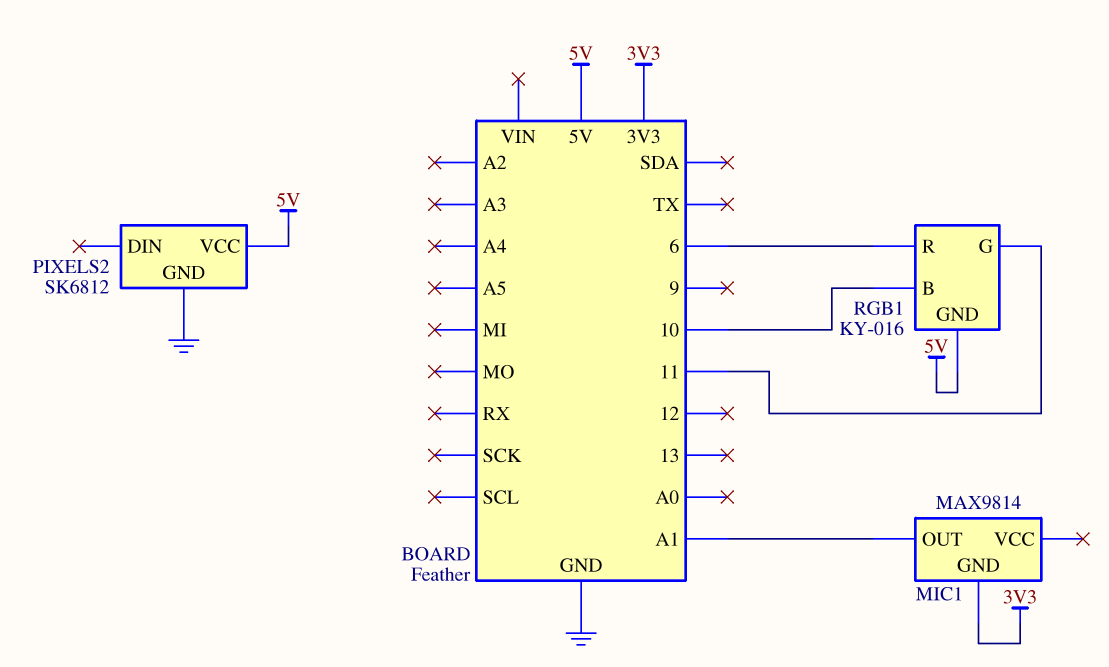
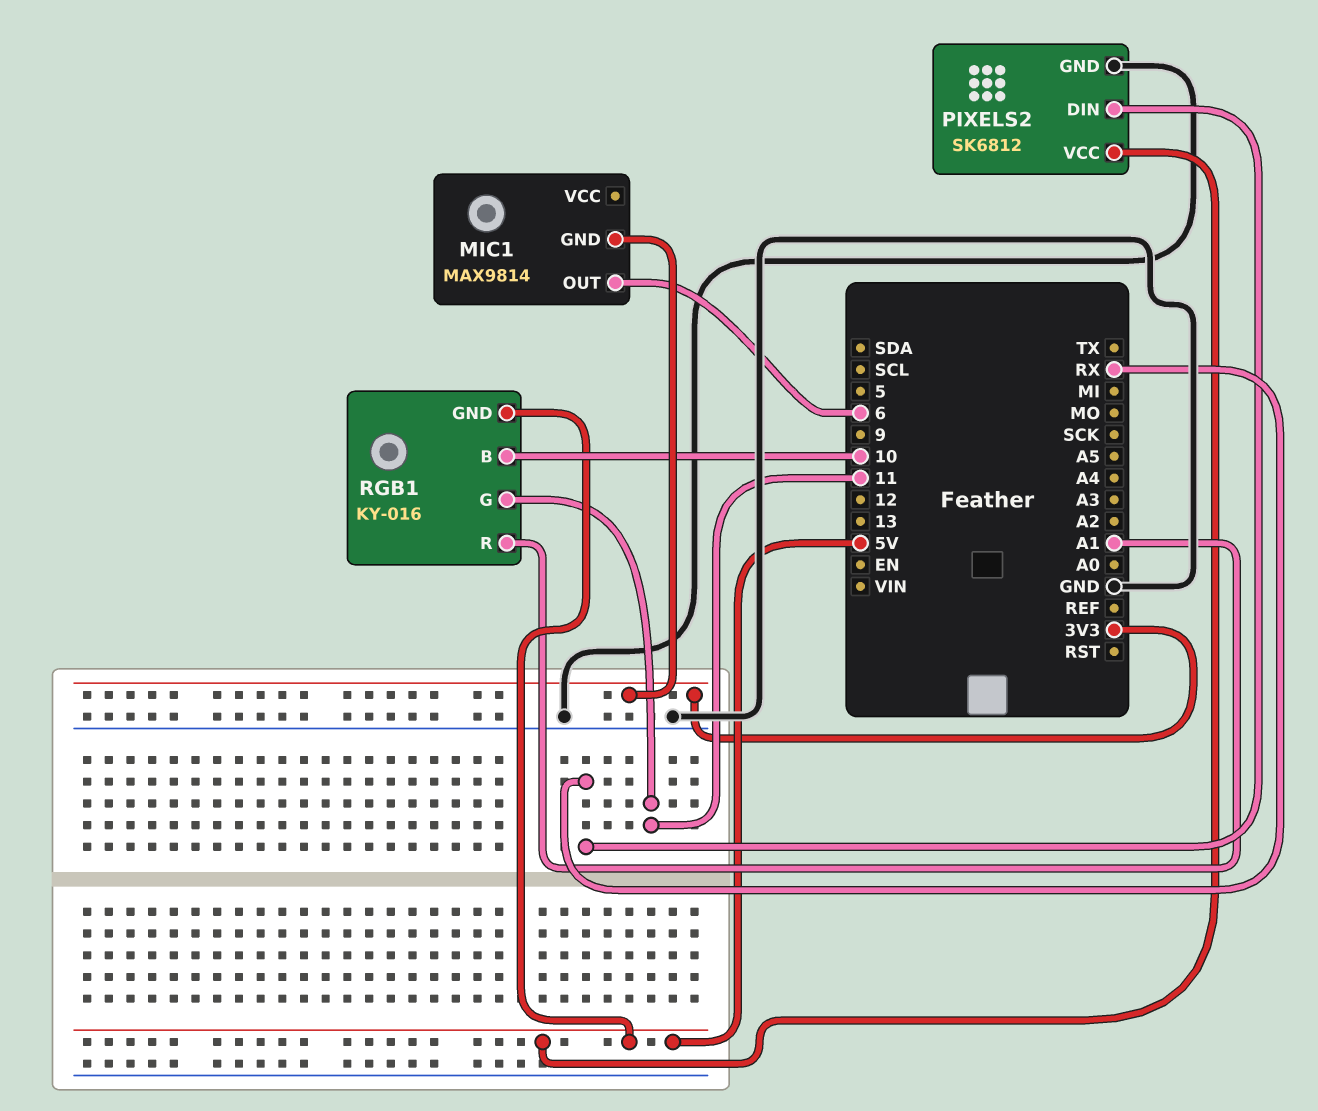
MIC1 pin OUT: A1 -> 6
PIXELS2 pin DIN: none -> RX
RGB1 pin R: 6 -> A1

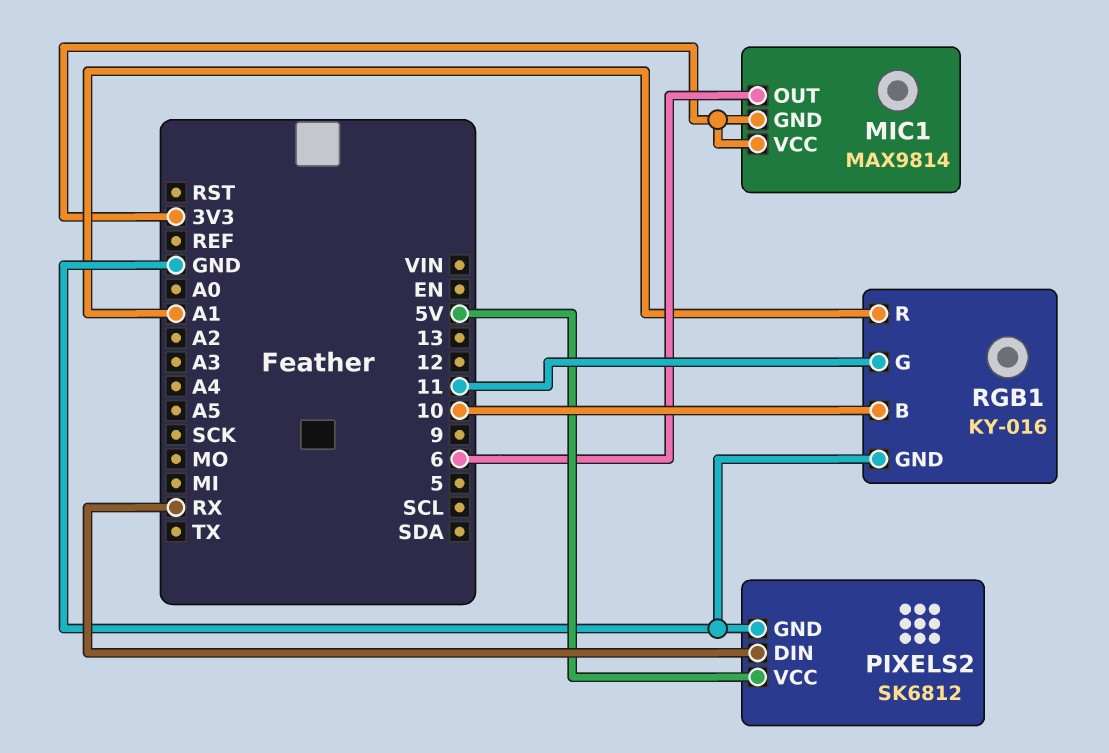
MIC1 pin VCC: none -> 3V3
RGB1 pin GND: 5V -> GND

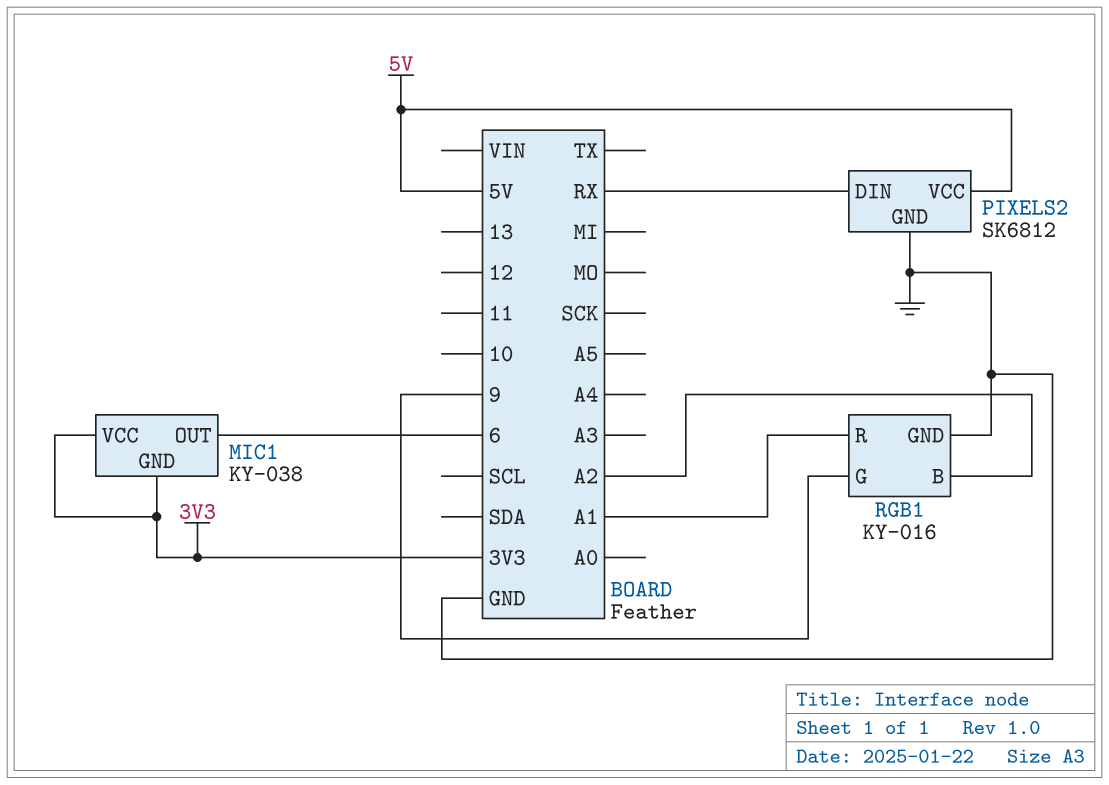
MIC1: MAX9814 -> KY-038
RGB1 pin B: 10 -> A2
RGB1 pin G: 11 -> 9

